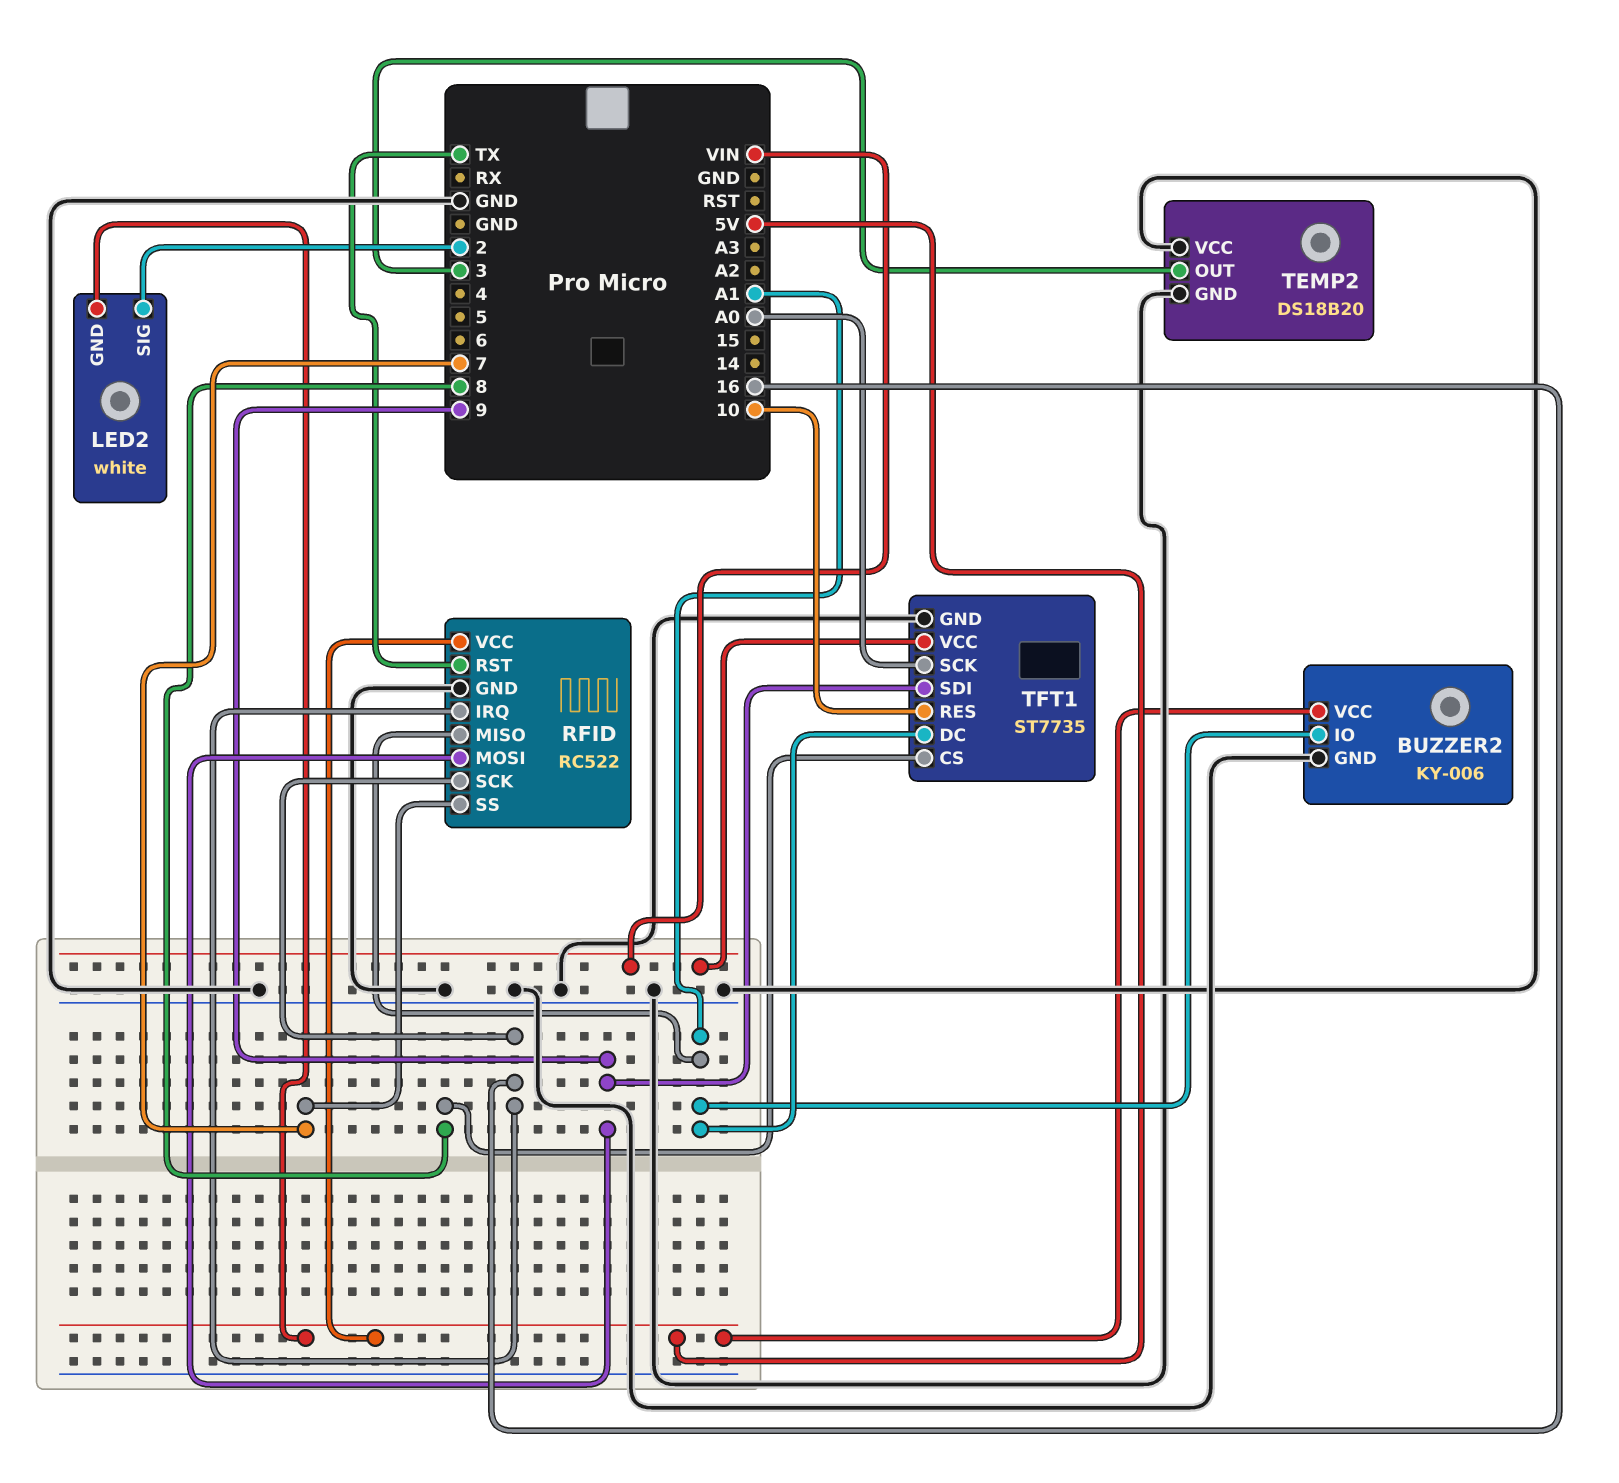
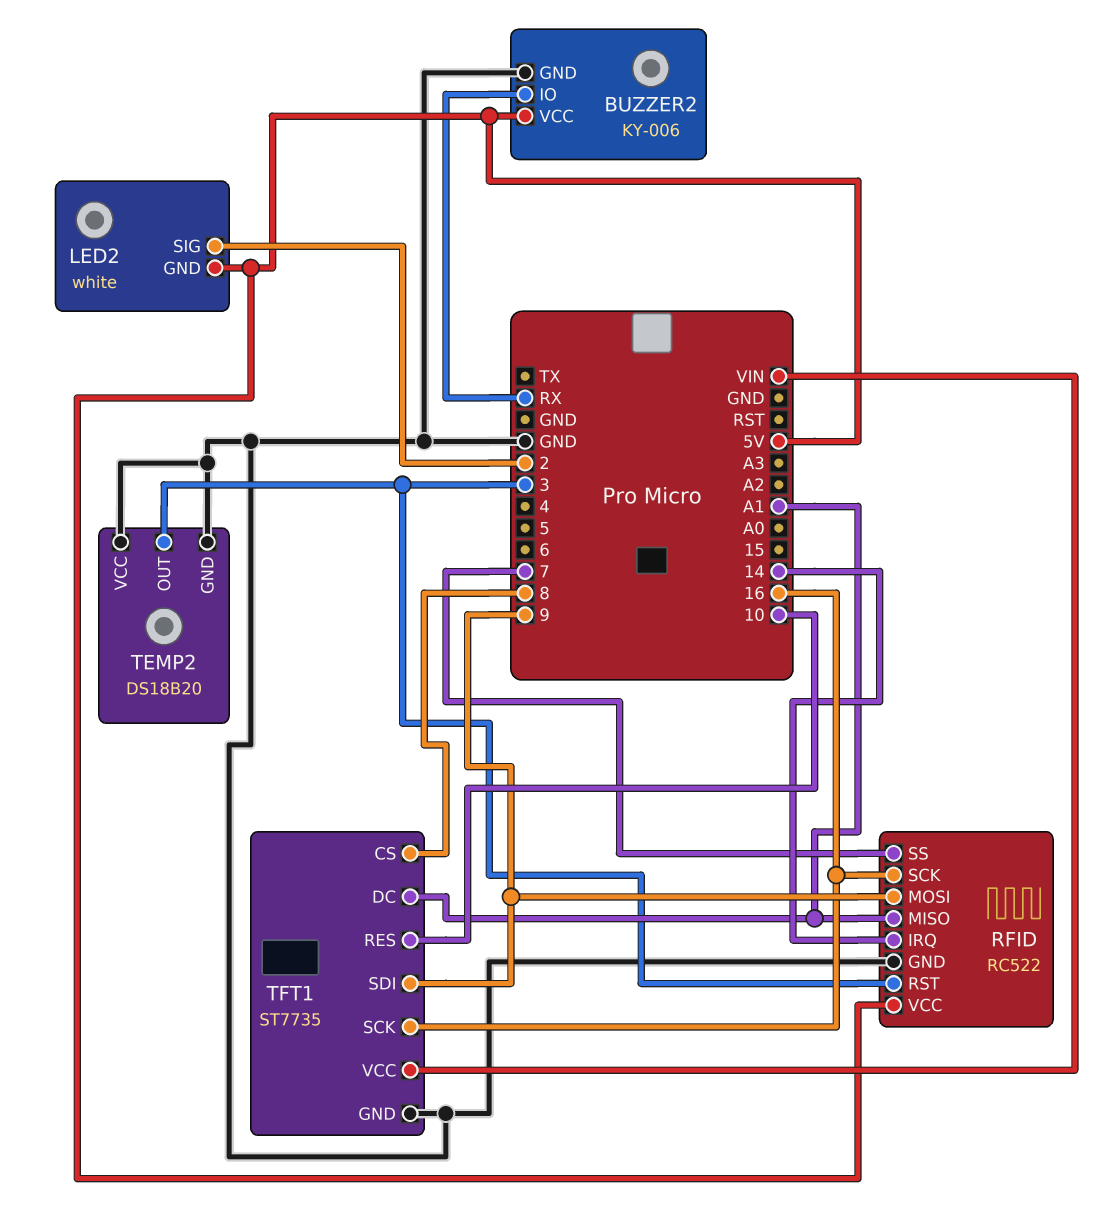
BUZZER2 pin IO: A1 -> RX
RFID pin IRQ: 16 -> 14
RFID pin RST: TX -> 3
TFT1 pin SCK: A0 -> 16

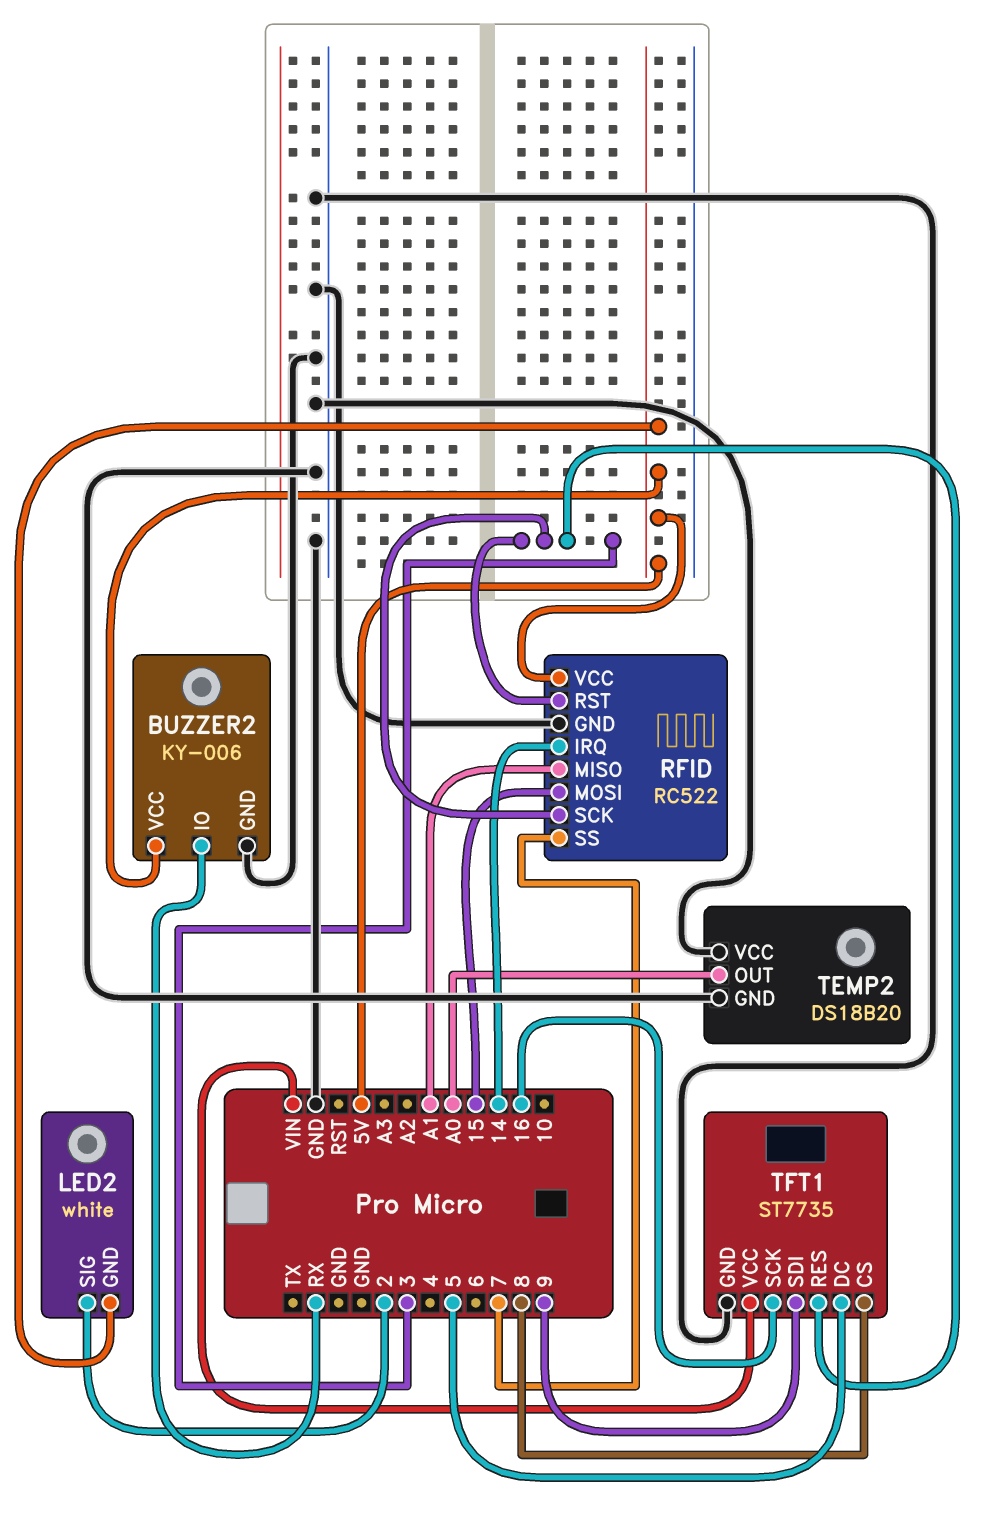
RFID pin MOSI: 9 -> 15
RFID pin SCK: 16 -> 3
TEMP2 pin OUT: 3 -> A0
TFT1 pin DC: A1 -> 5
TFT1 pin RES: 10 -> 3

